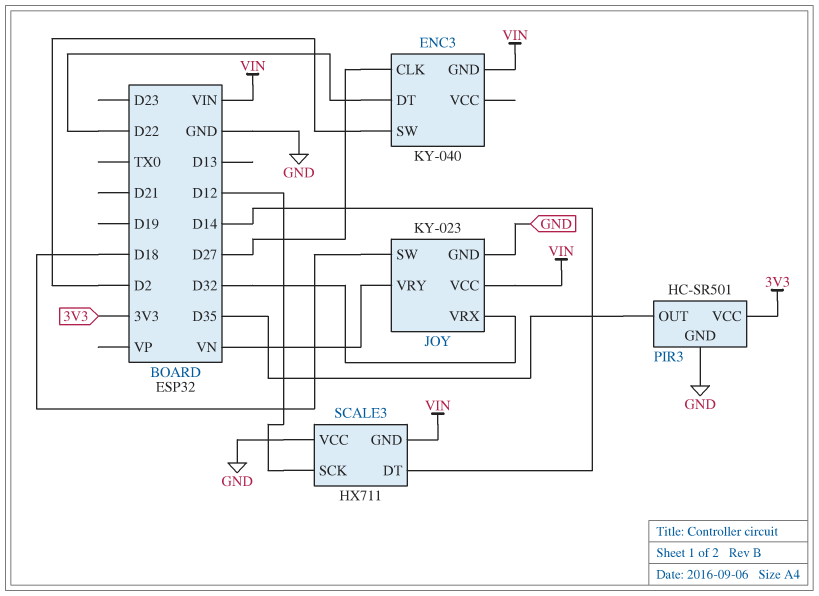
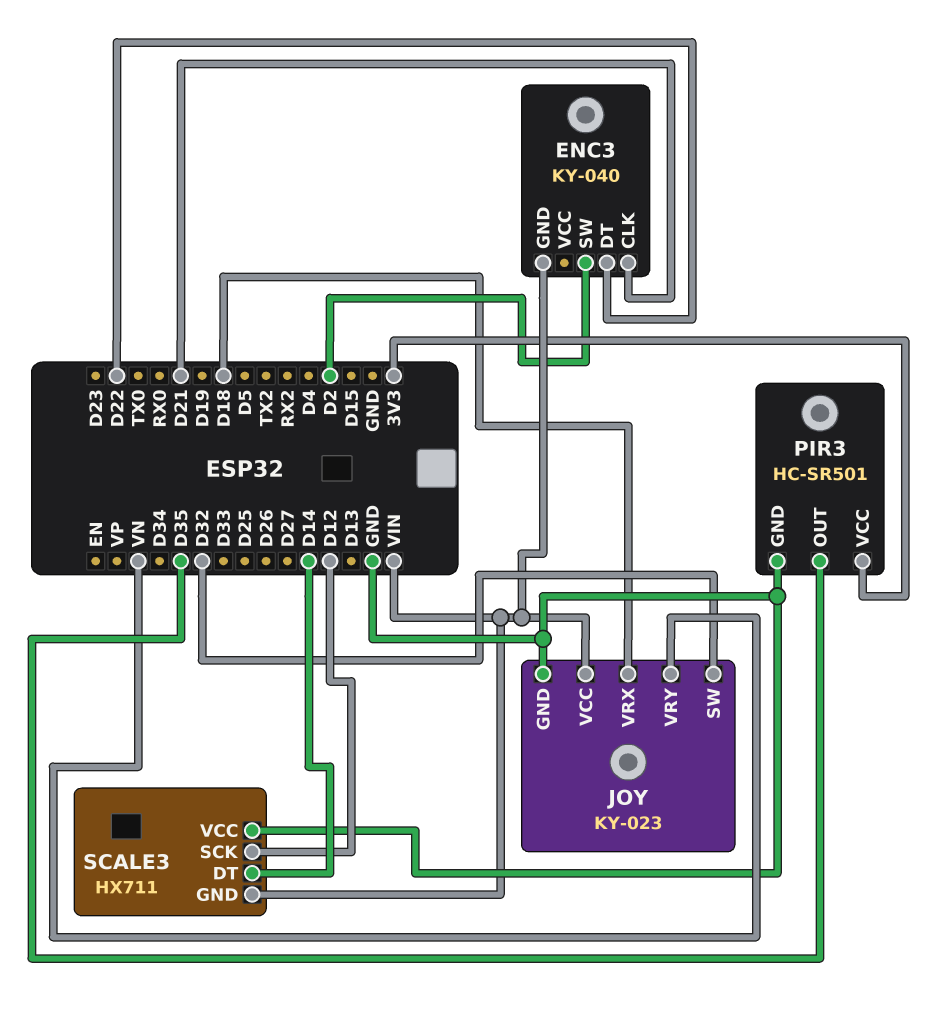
ENC3 pin CLK: D27 -> D21
JOY pin SW: D18 -> D32
JOY pin VRX: D32 -> D18

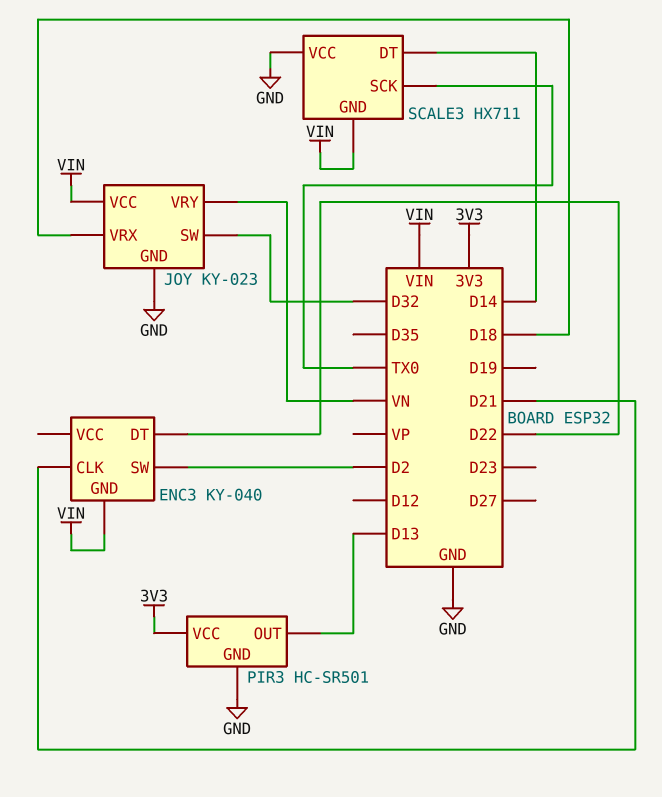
PIR3 pin OUT: D35 -> D13
SCALE3 pin SCK: D12 -> TX0

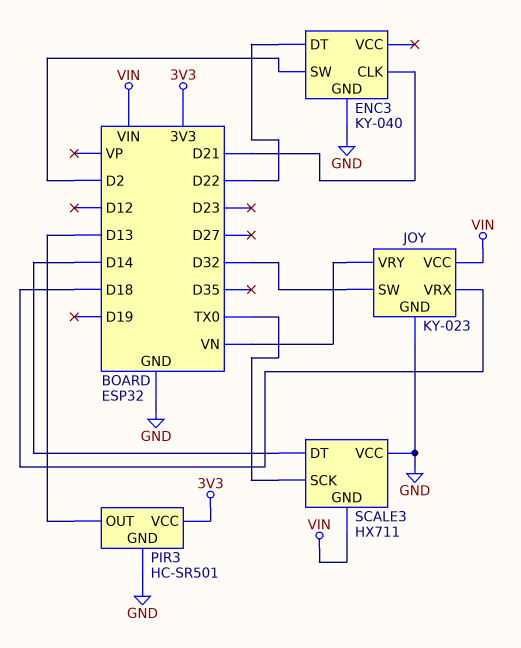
ENC3 pin GND: VIN -> GND

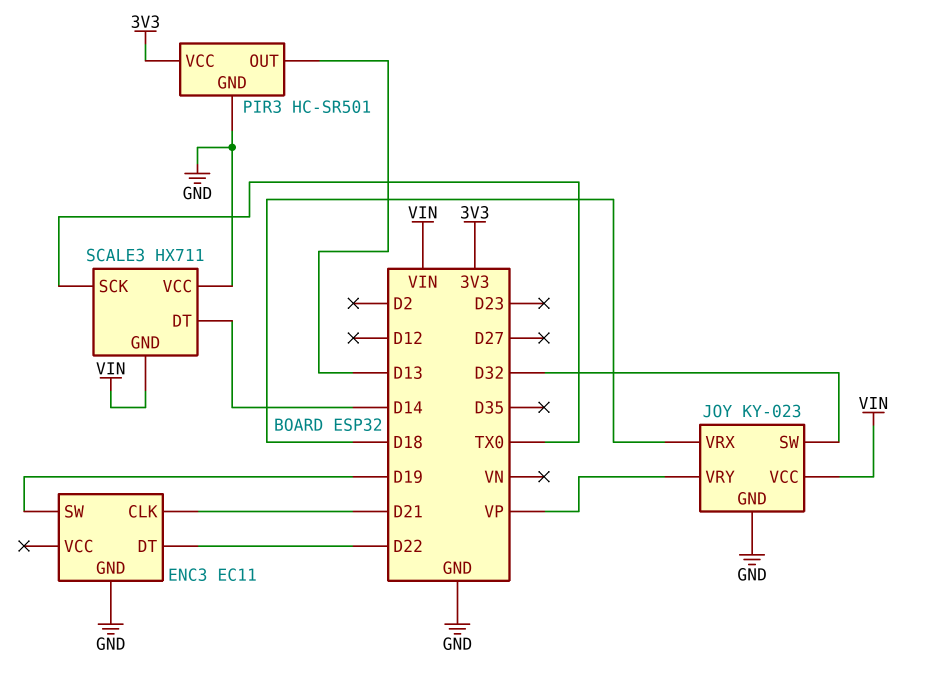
ENC3: KY-040 -> EC11
ENC3 pin SW: D2 -> D19
JOY pin VRY: VN -> VP

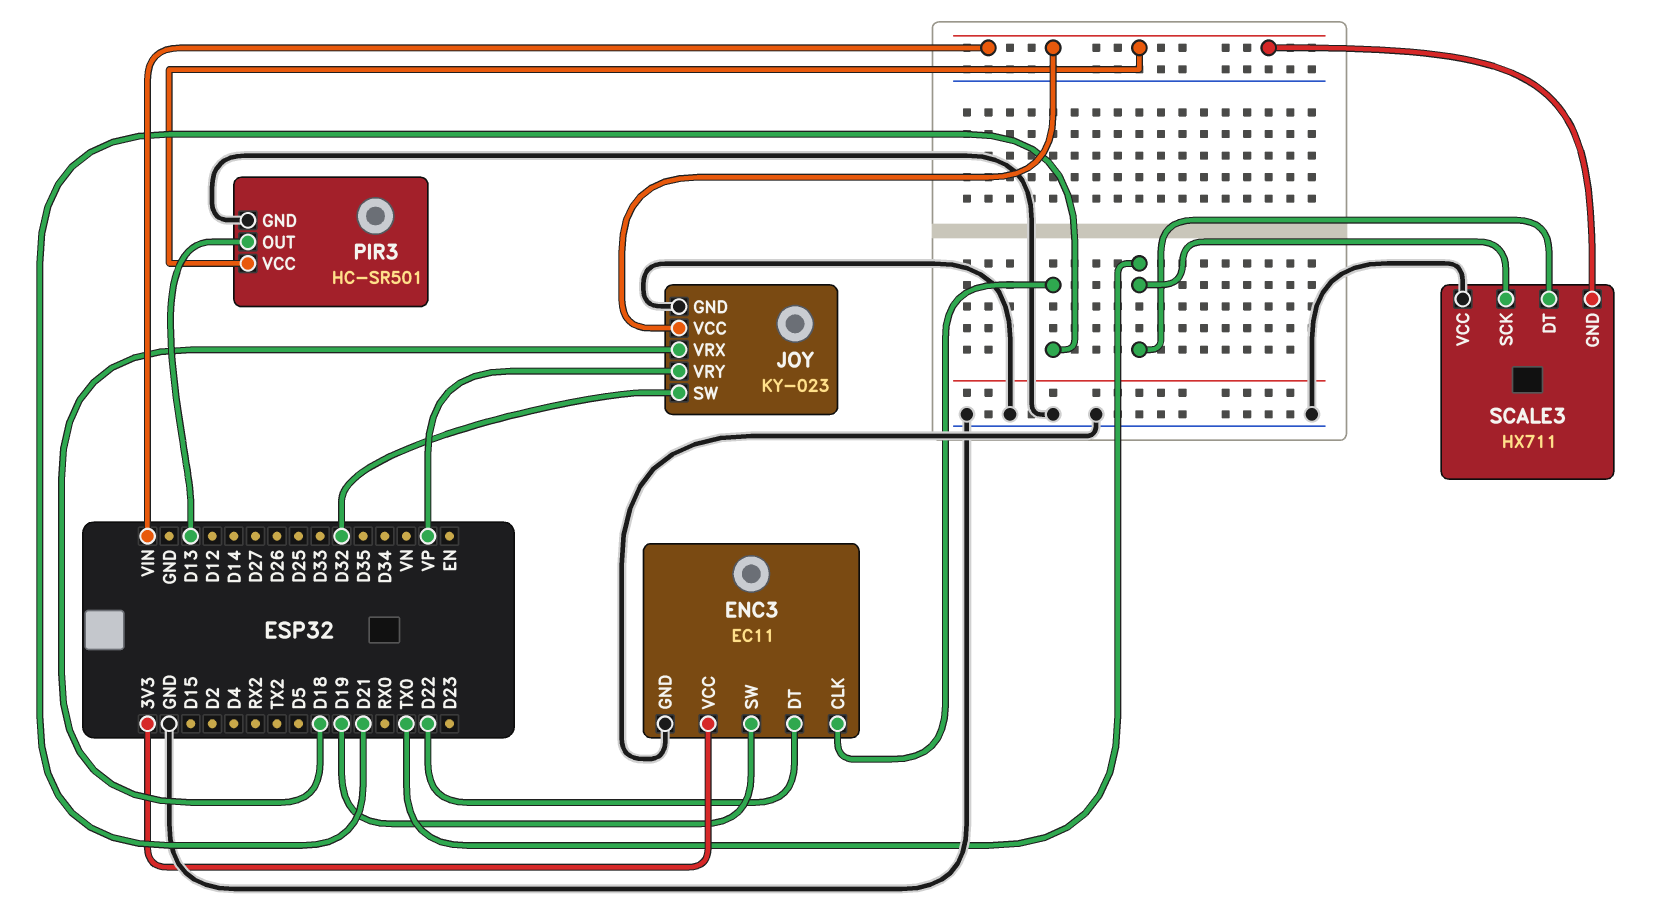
ENC3 pin VCC: none -> 3V3
PIR3 pin VCC: 3V3 -> VIN
SCALE3 pin DT: D14 -> TX0

